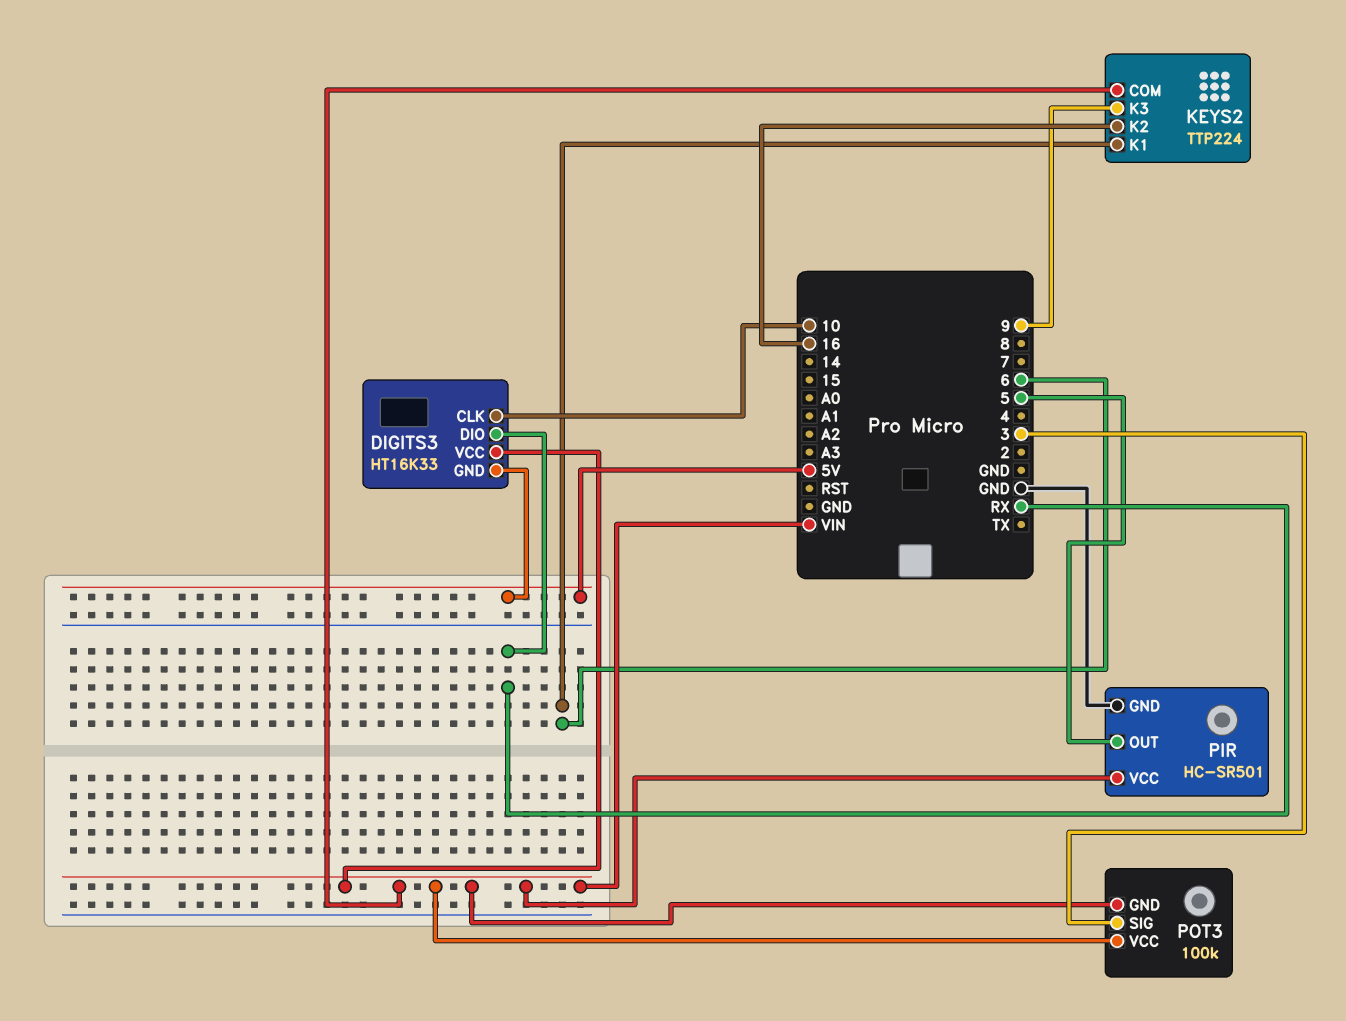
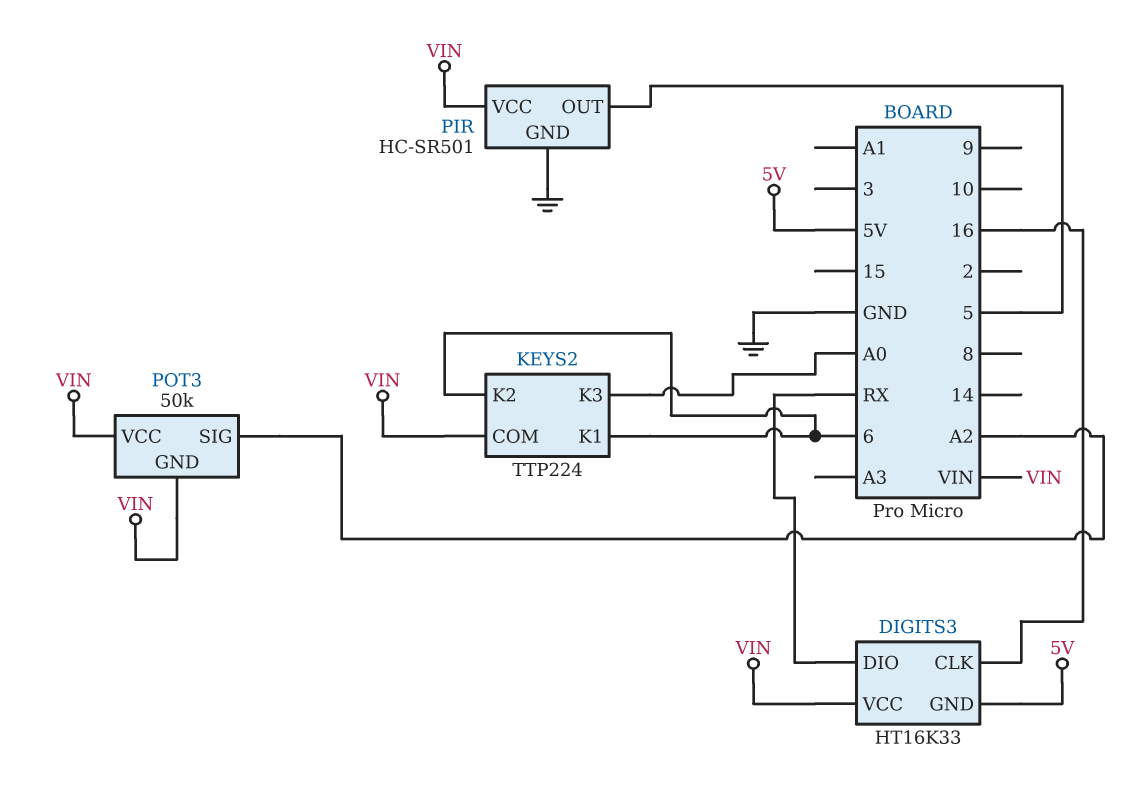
DIGITS3 pin CLK: 10 -> 16
KEYS2 pin K2: 16 -> 6
KEYS2 pin K3: 9 -> A0
POT3: 100k -> 50k
POT3 pin SIG: 3 -> A2

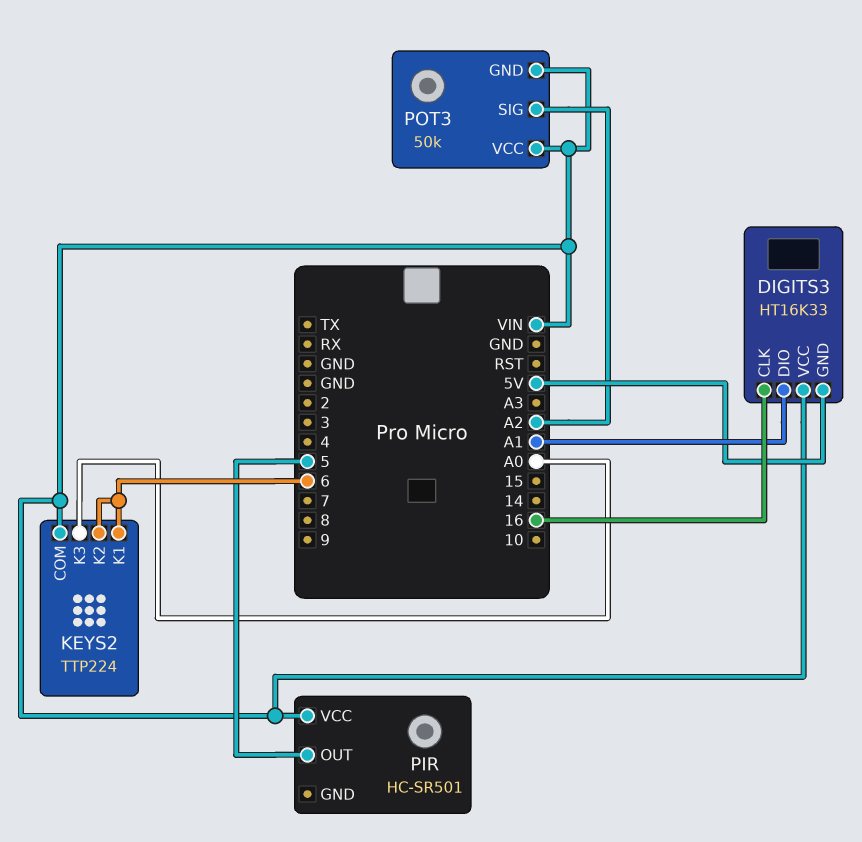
DIGITS3 pin DIO: RX -> A1
PIR pin GND: GND -> none

